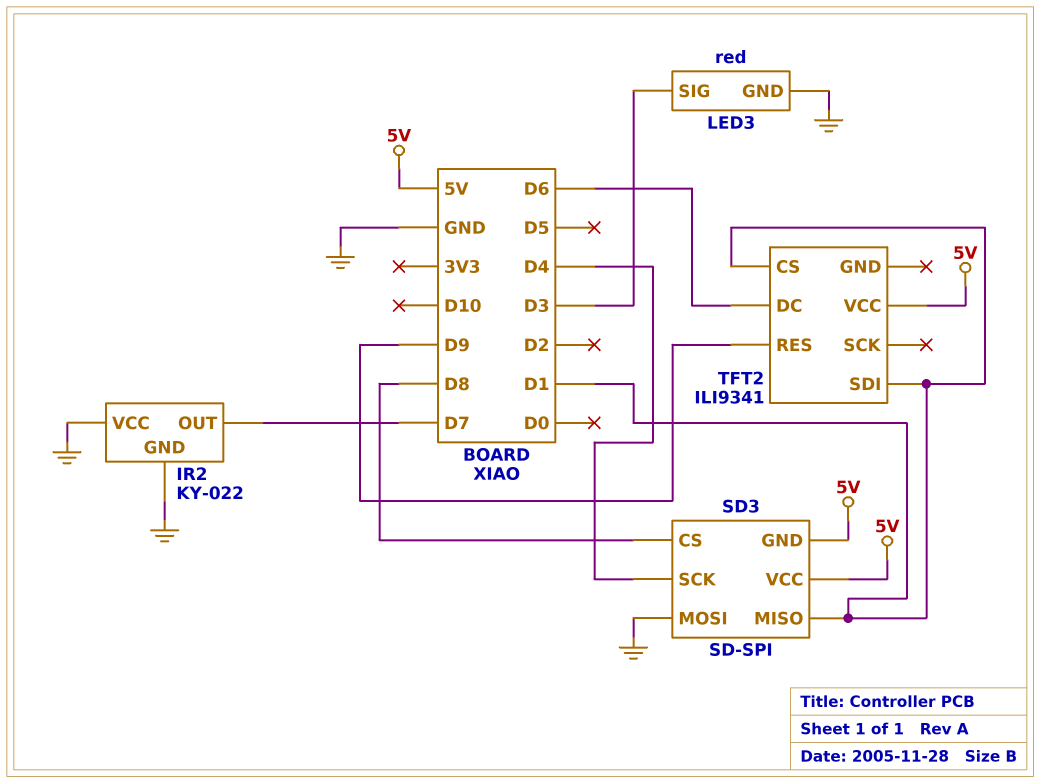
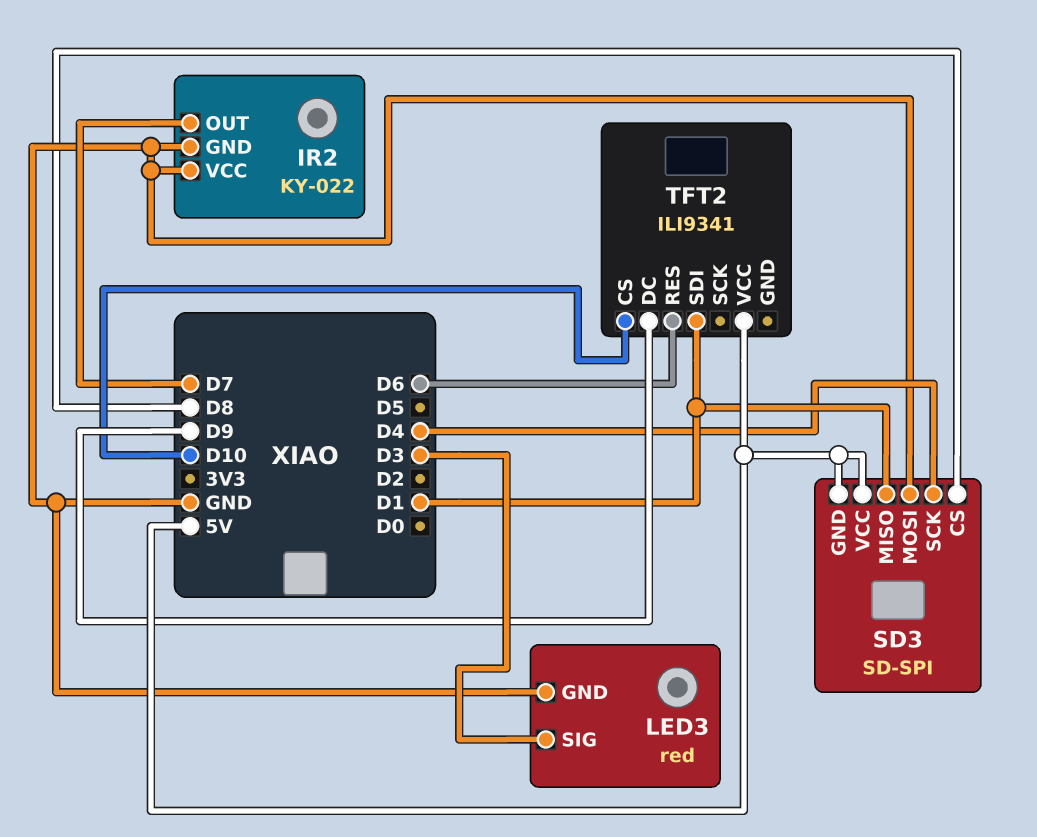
TFT2 pin CS: D1 -> D10
TFT2 pin DC: D6 -> D9
TFT2 pin RES: D9 -> D6

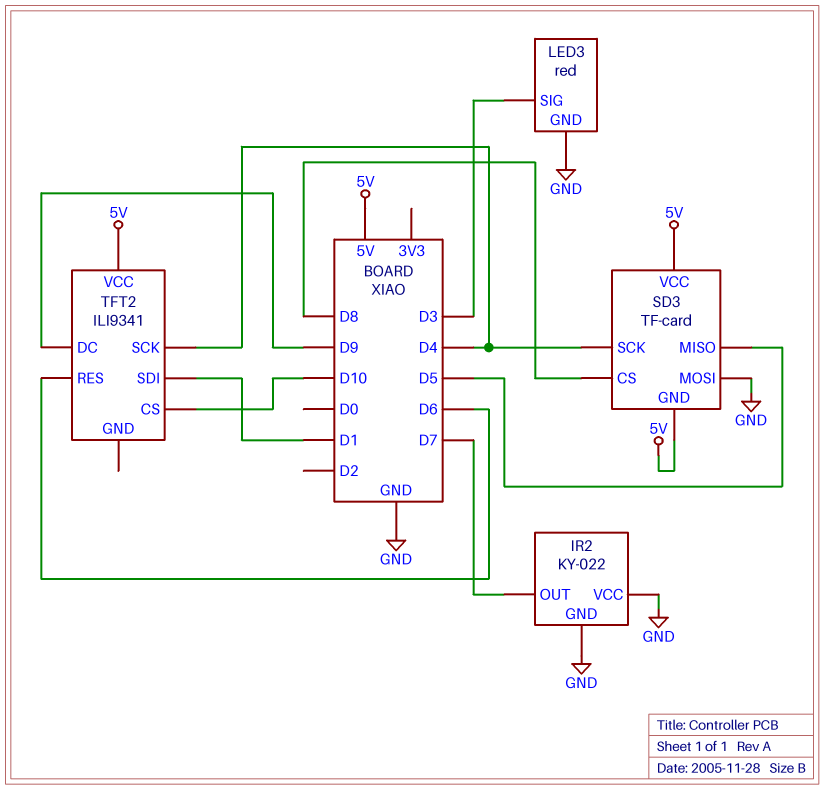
SD3: SD-SPI -> TF-card
SD3 pin MISO: D1 -> D5
TFT2 pin SCK: none -> D4

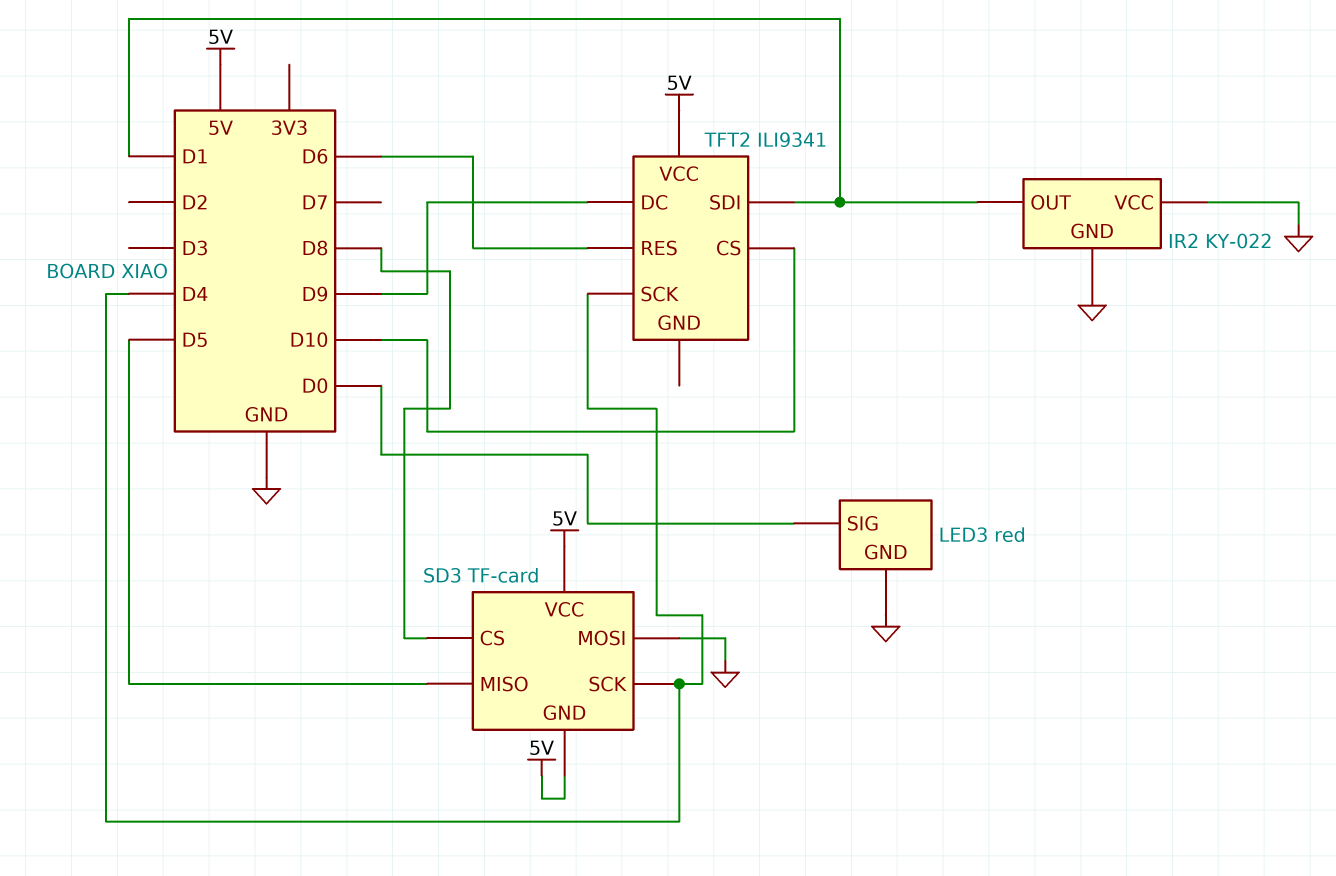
IR2 pin OUT: D7 -> D1
LED3 pin SIG: D3 -> D0

